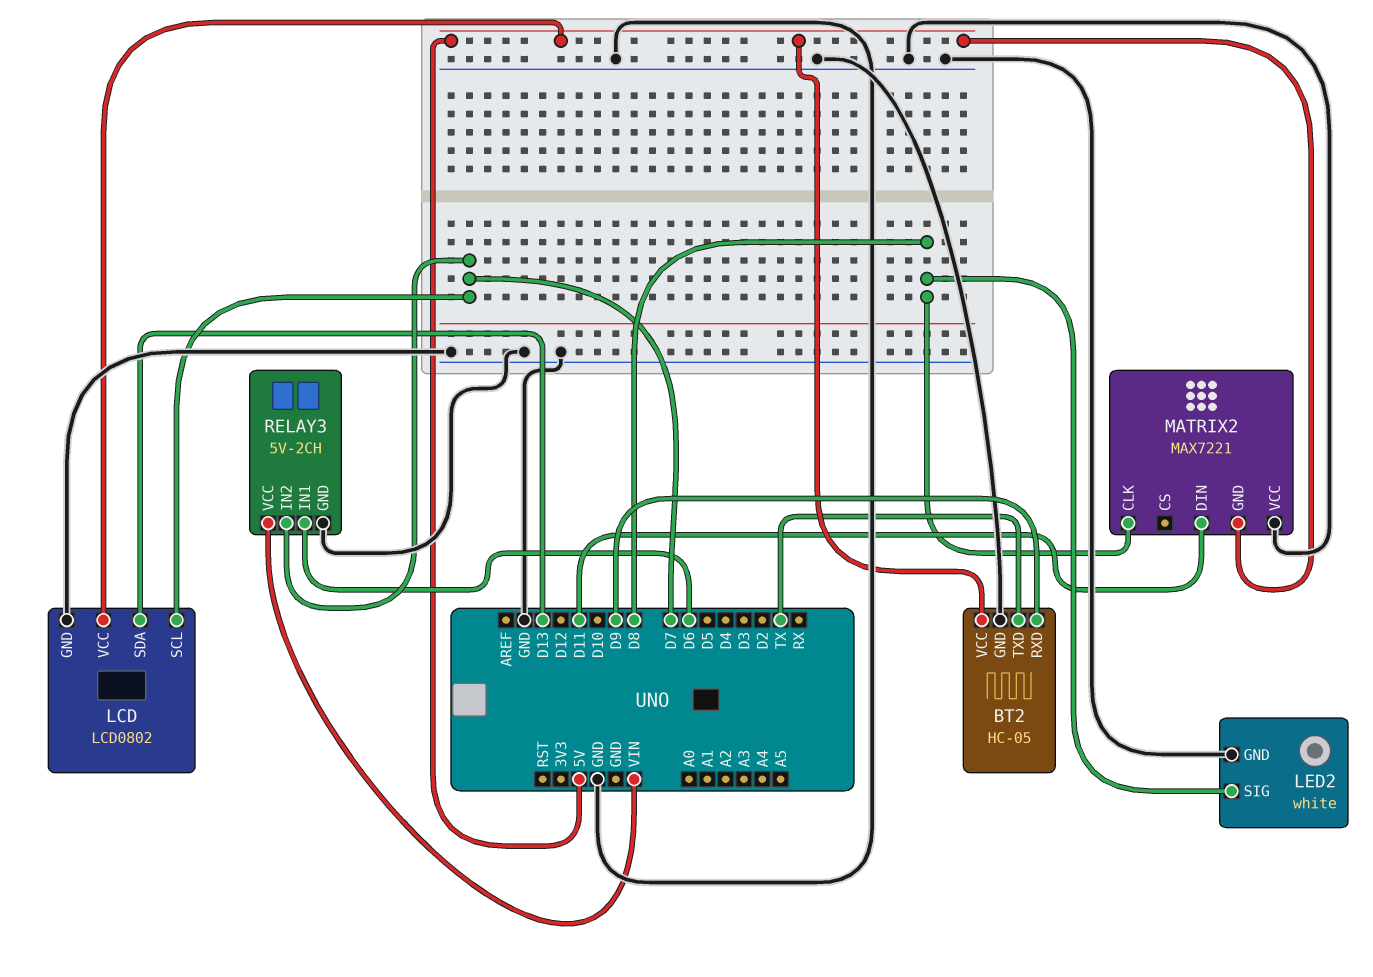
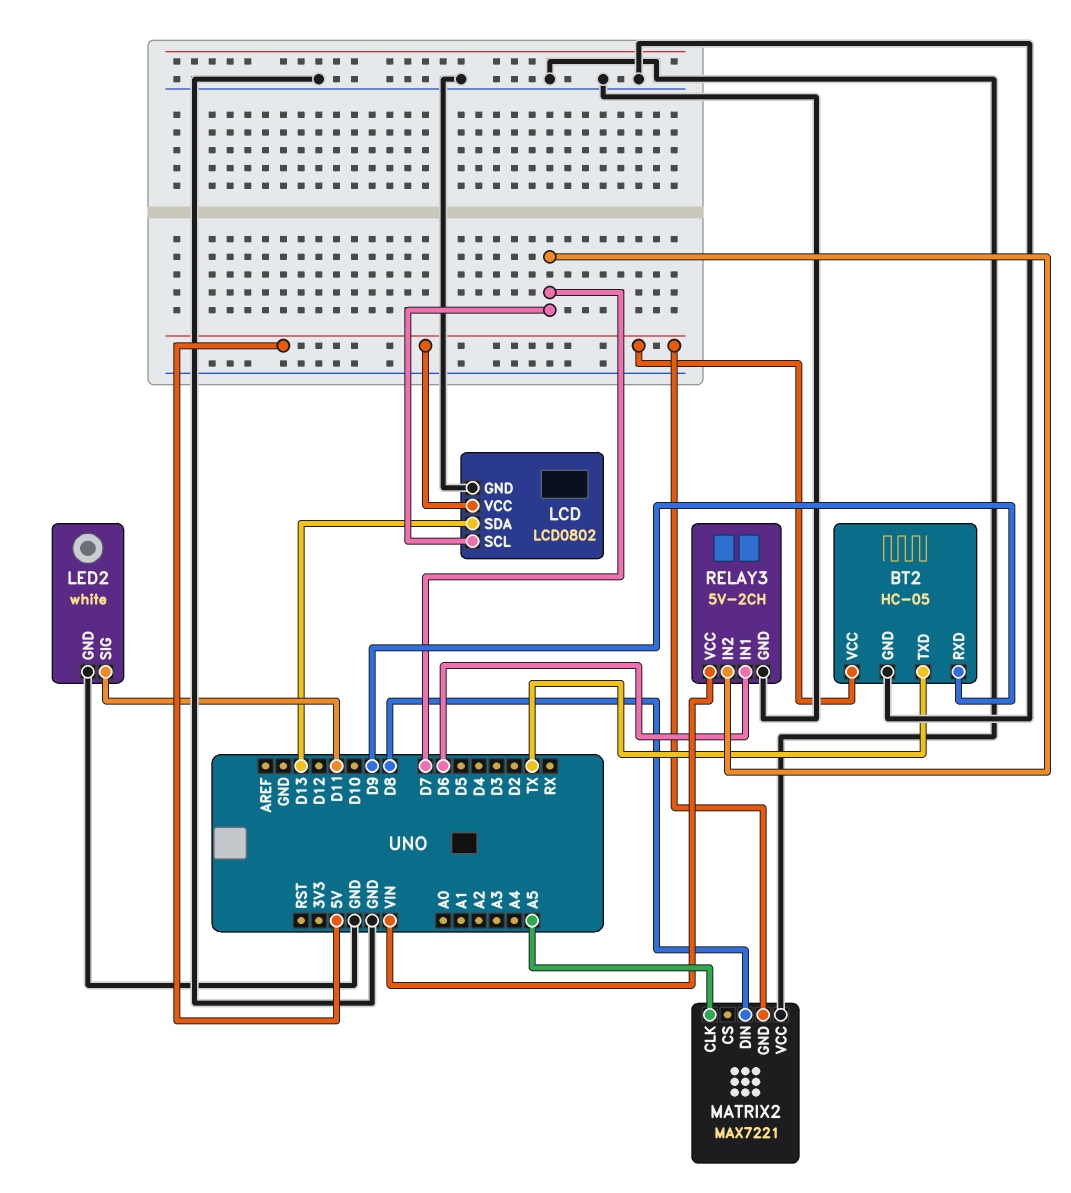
LED2 pin SIG: D8 -> D11
MATRIX2 pin CLK: D8 -> A5
MATRIX2 pin DIN: D11 -> D8

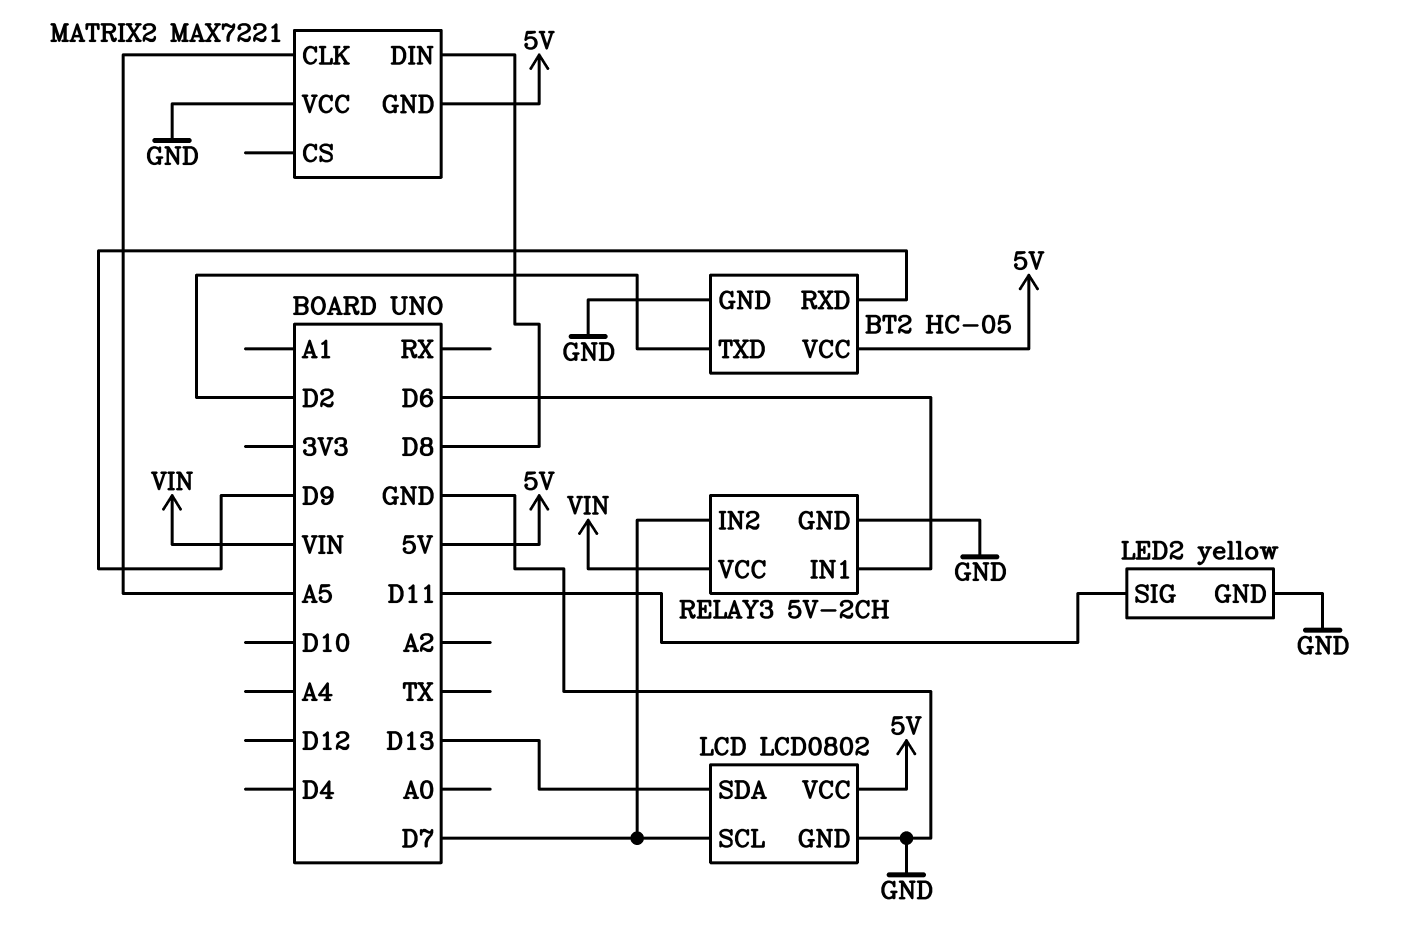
BT2 pin TXD: TX -> D2
LED2: white -> yellow

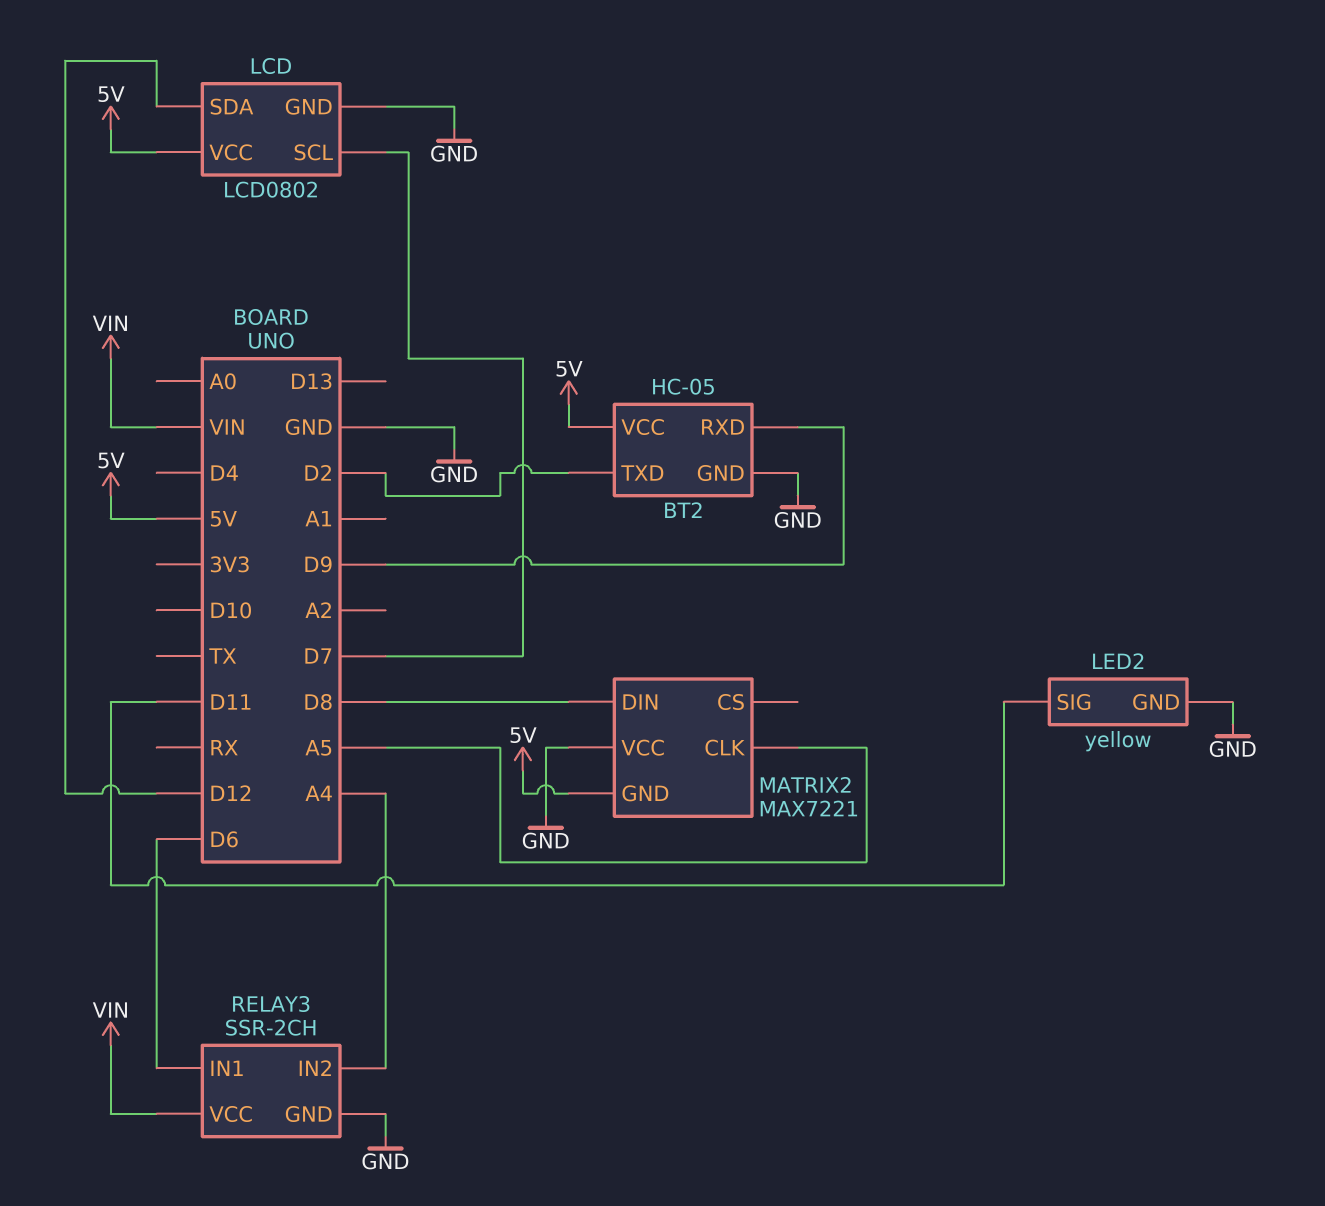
LCD pin SDA: D13 -> D12
RELAY3: 5V-2CH -> SSR-2CH
RELAY3 pin IN2: D7 -> A4

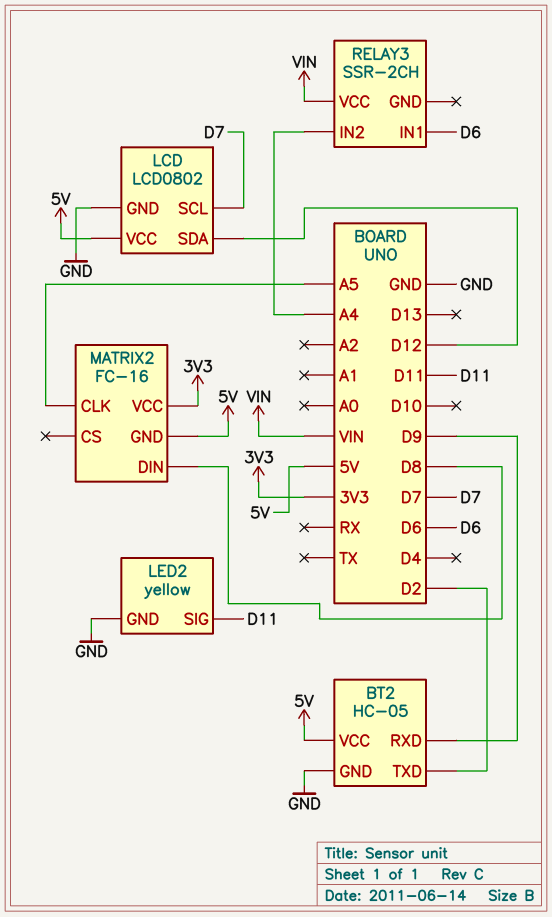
MATRIX2: MAX7221 -> FC-16
MATRIX2 pin VCC: GND -> 3V3
RELAY3 pin GND: GND -> none

